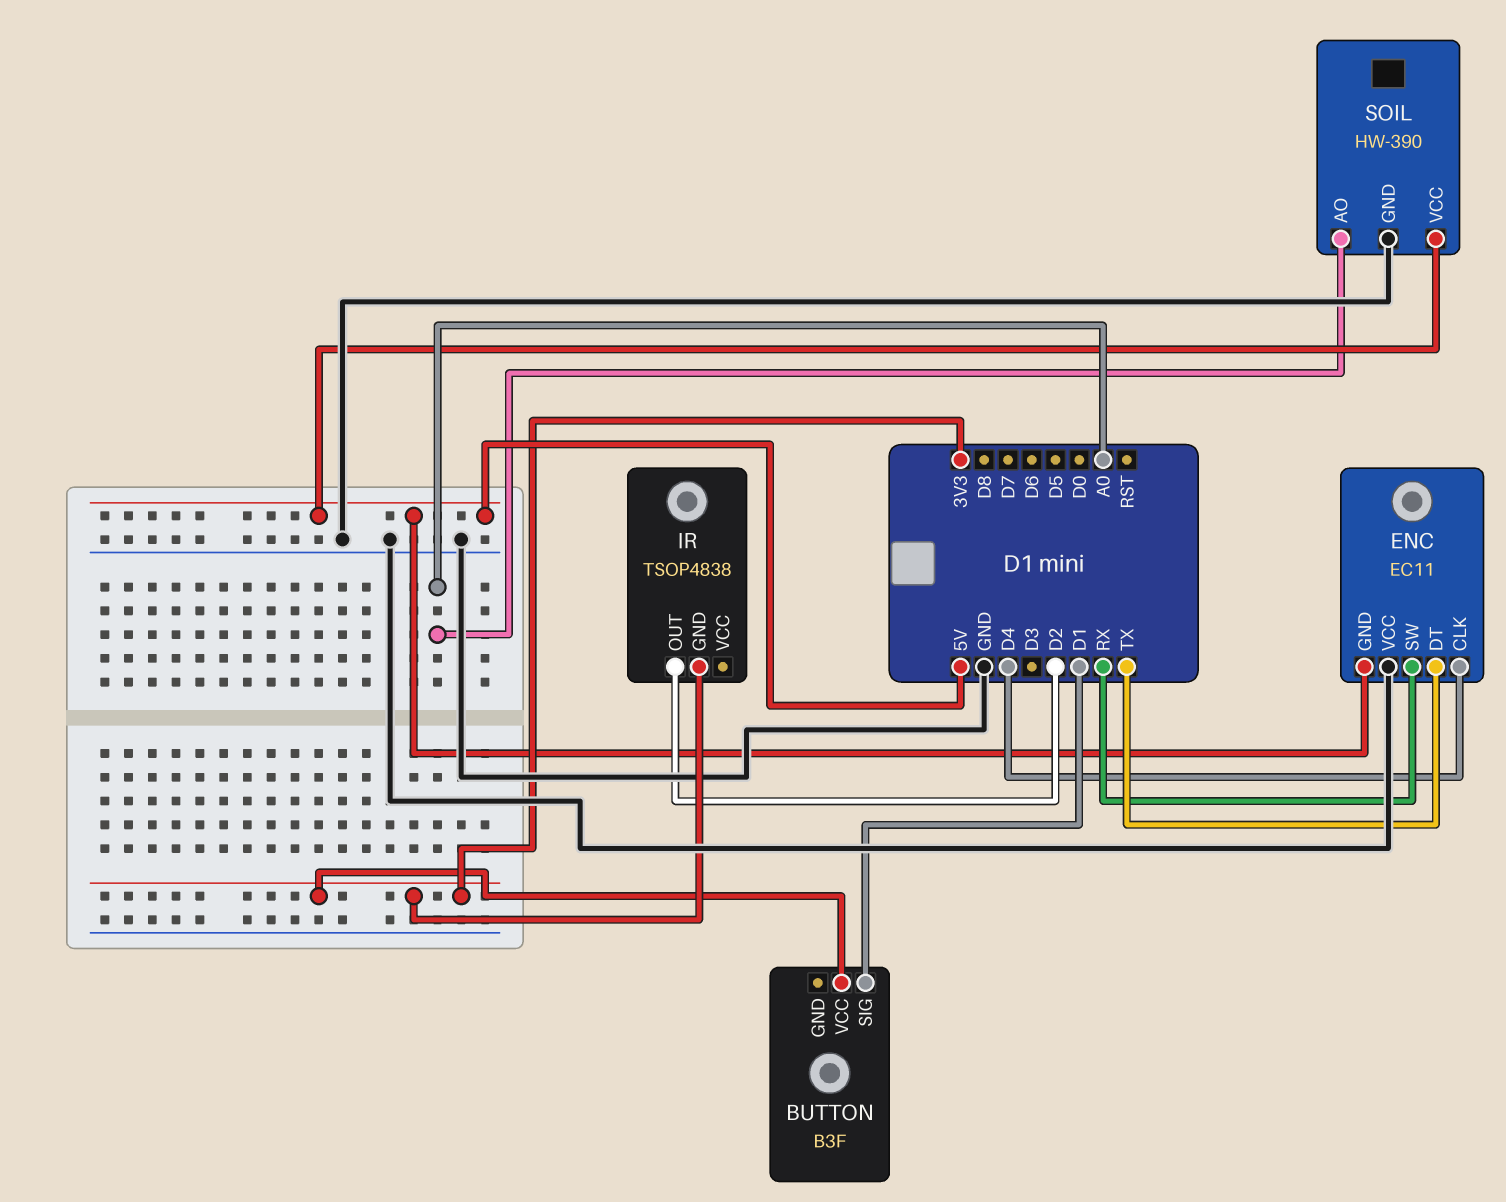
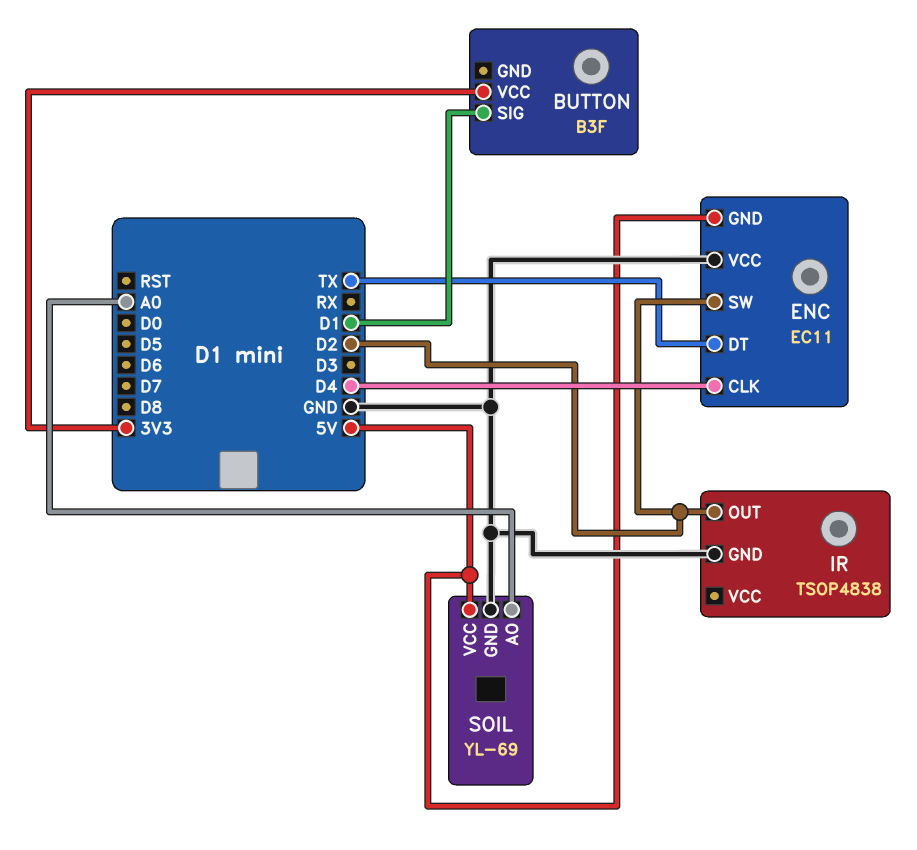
ENC pin SW: RX -> D2
IR pin GND: 3V3 -> GND
SOIL: HW-390 -> YL-69

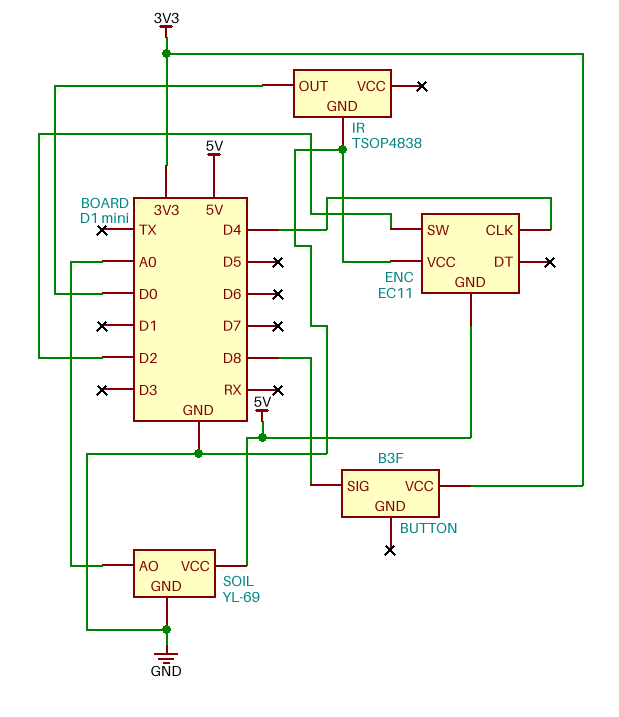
BUTTON pin SIG: D1 -> D8
ENC pin DT: TX -> none
IR pin OUT: D2 -> D0

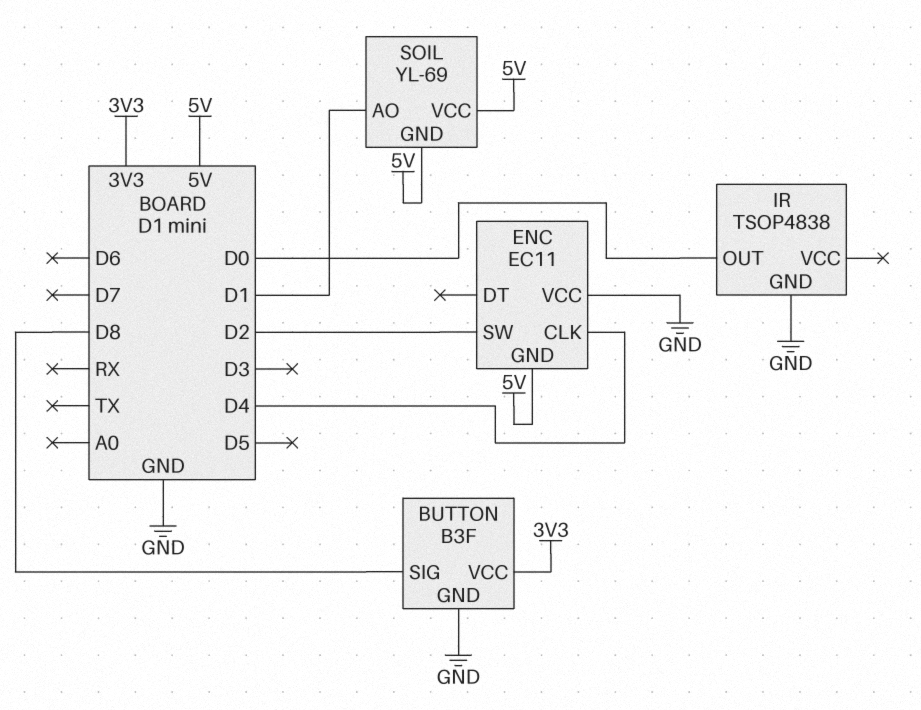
BUTTON pin GND: none -> GND
SOIL pin AO: A0 -> D1
SOIL pin GND: GND -> 5V

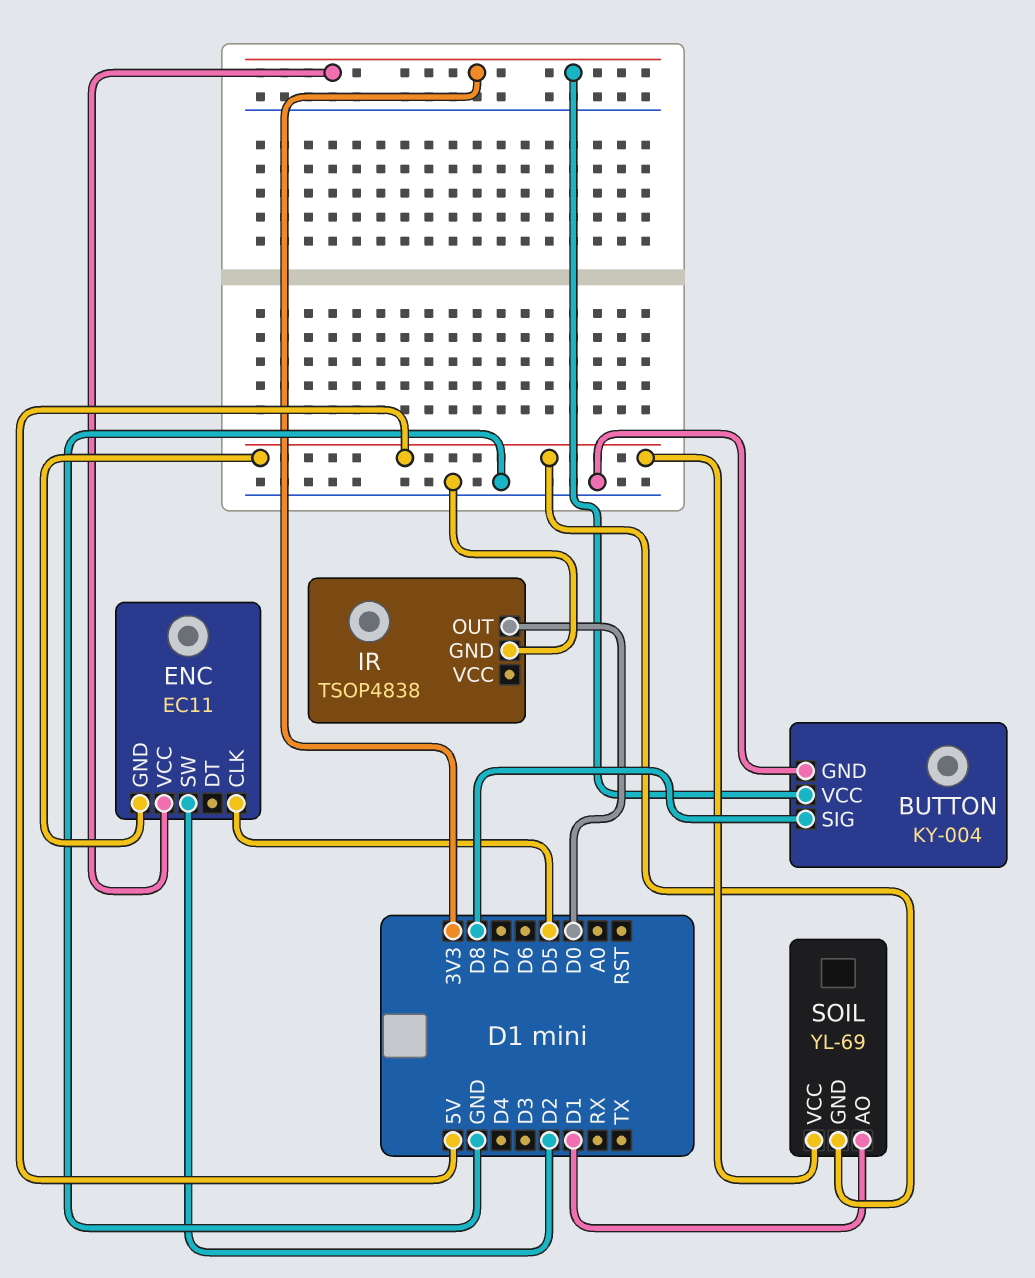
BUTTON: B3F -> KY-004
ENC pin CLK: D4 -> D5
ENC pin VCC: GND -> 3V3

